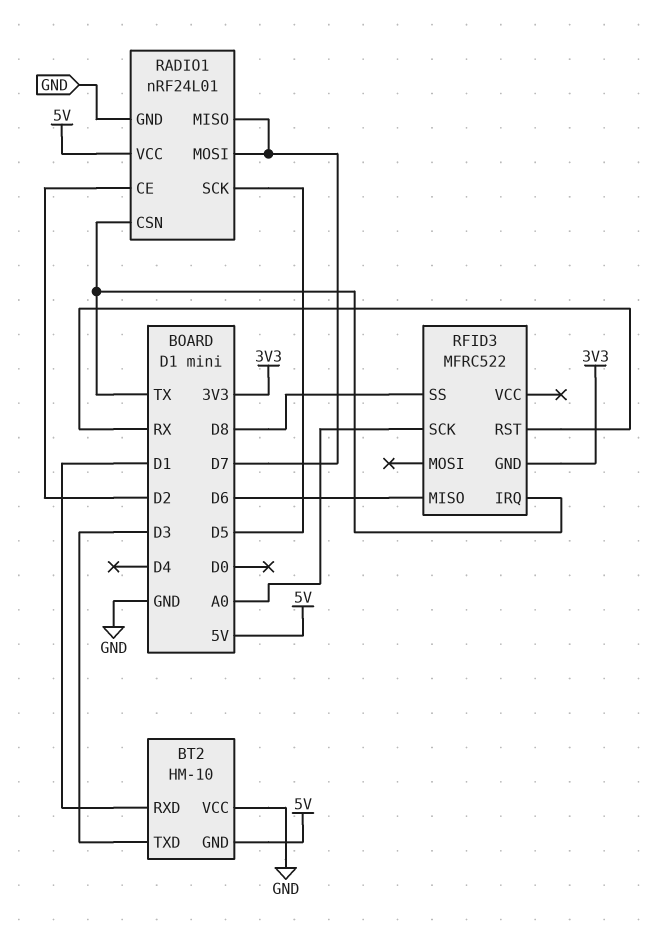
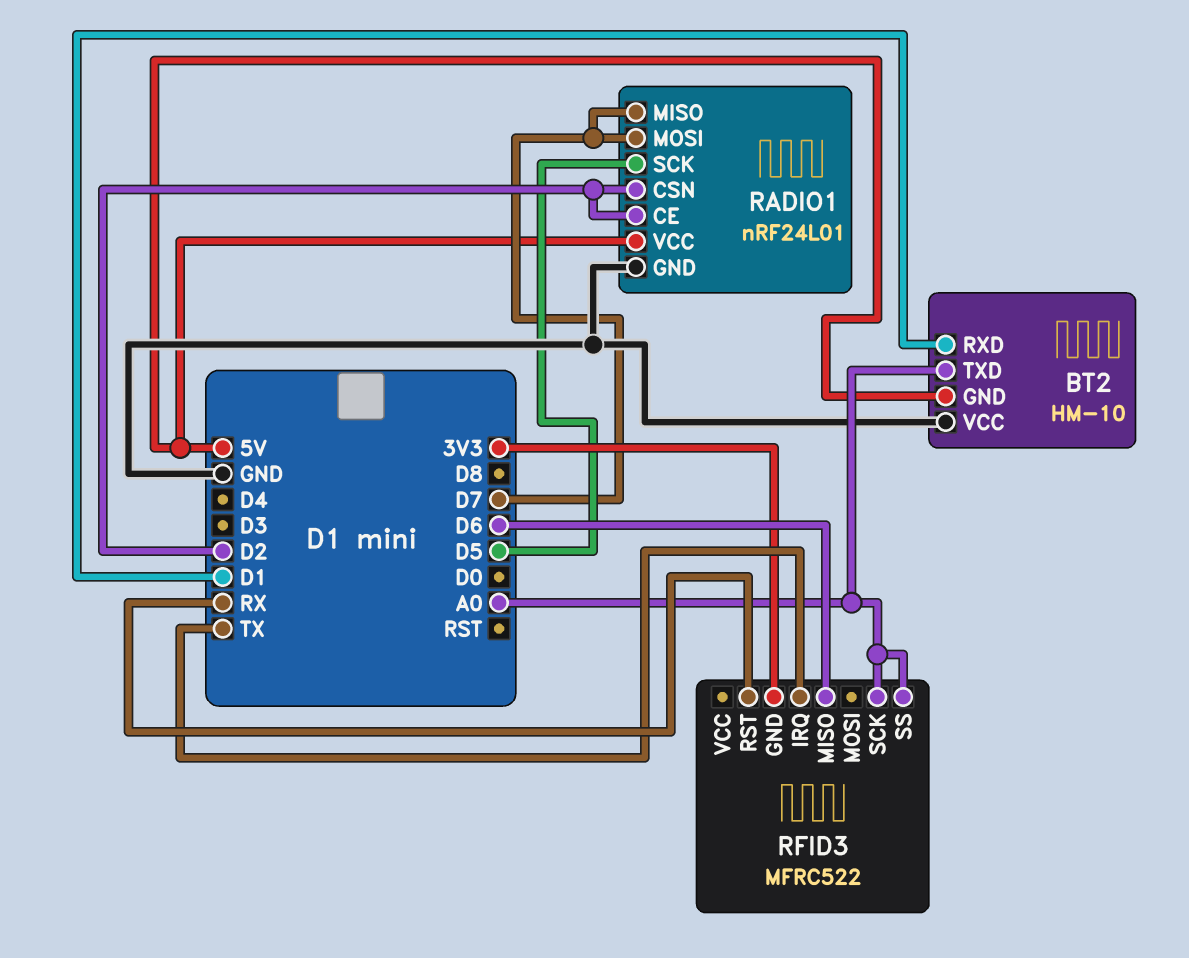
BT2 pin TXD: D3 -> A0
RADIO1 pin CSN: TX -> D2
RFID3 pin SS: D8 -> A0

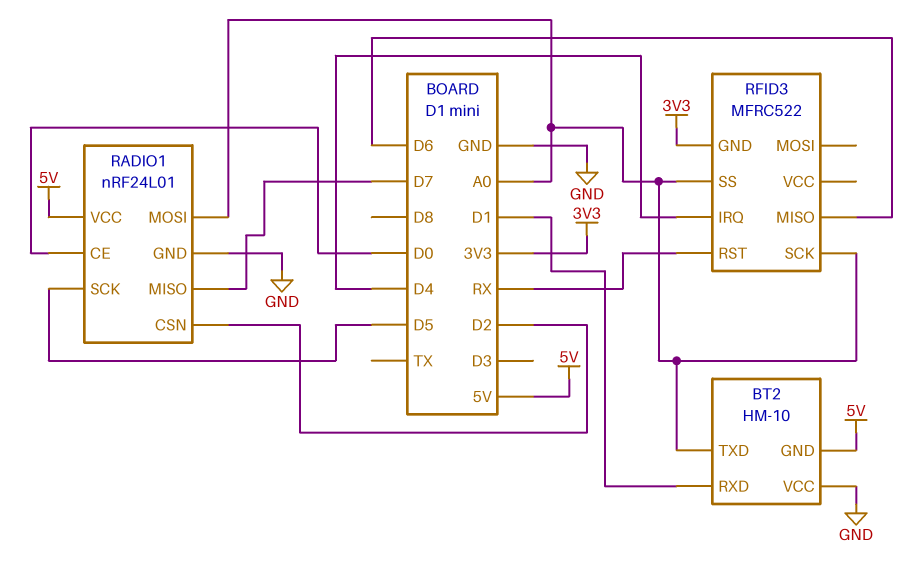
RADIO1 pin CE: D2 -> D0
RADIO1 pin MOSI: D7 -> A0
RFID3 pin IRQ: TX -> D4

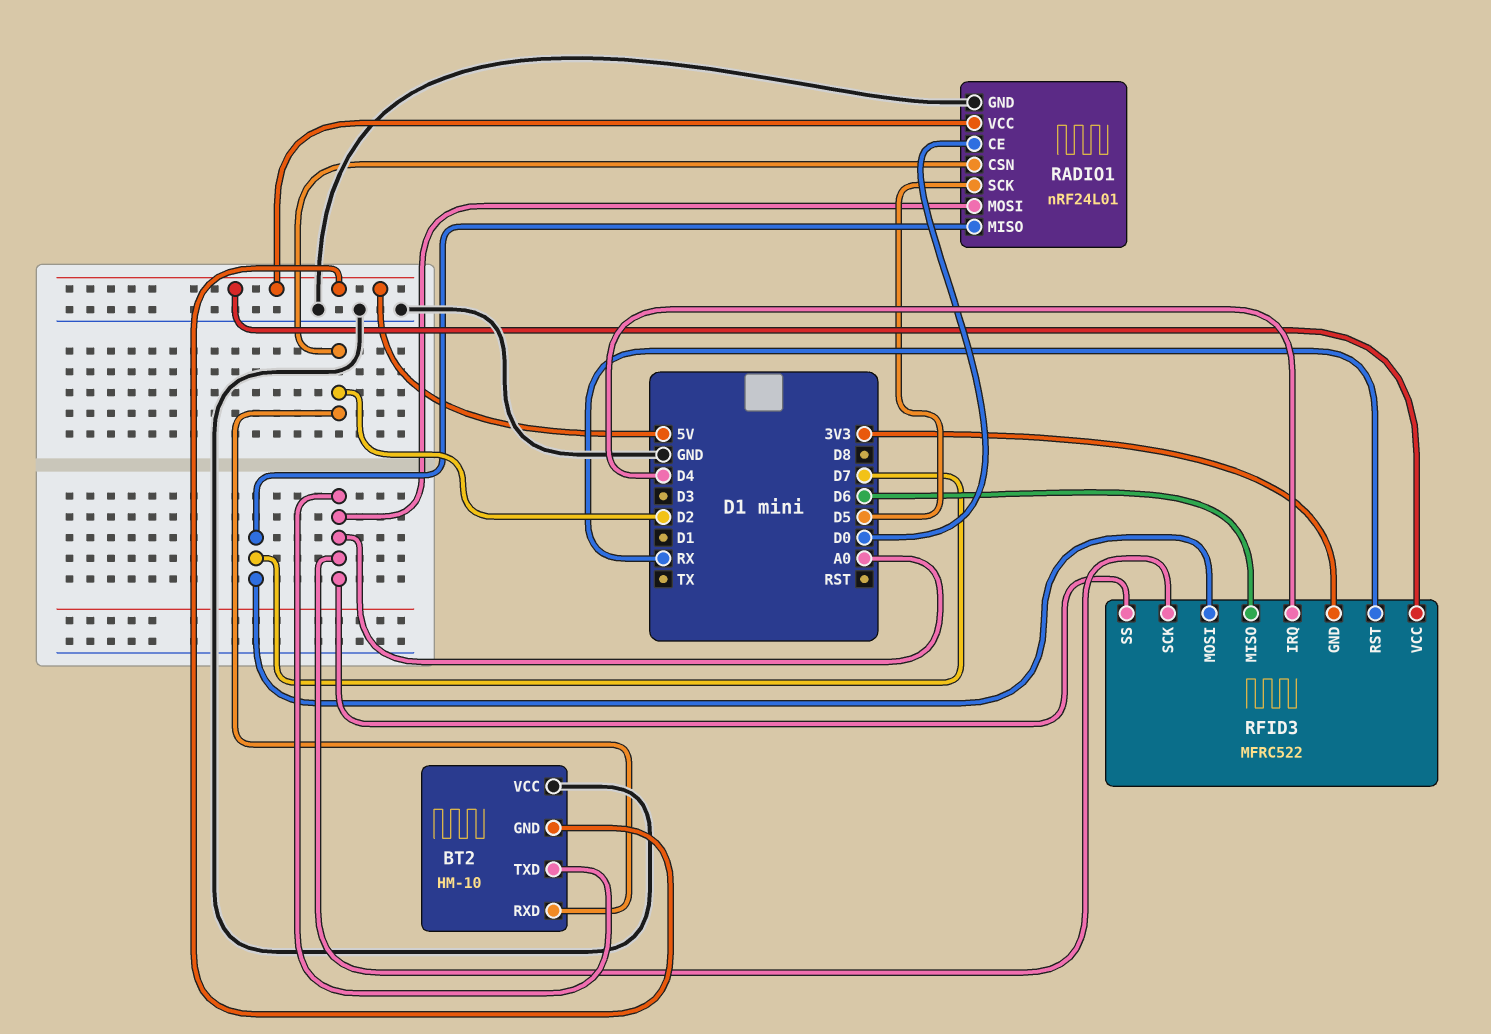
BT2 pin RXD: D1 -> D2
RFID3 pin MOSI: none -> D7
RFID3 pin VCC: none -> 5V

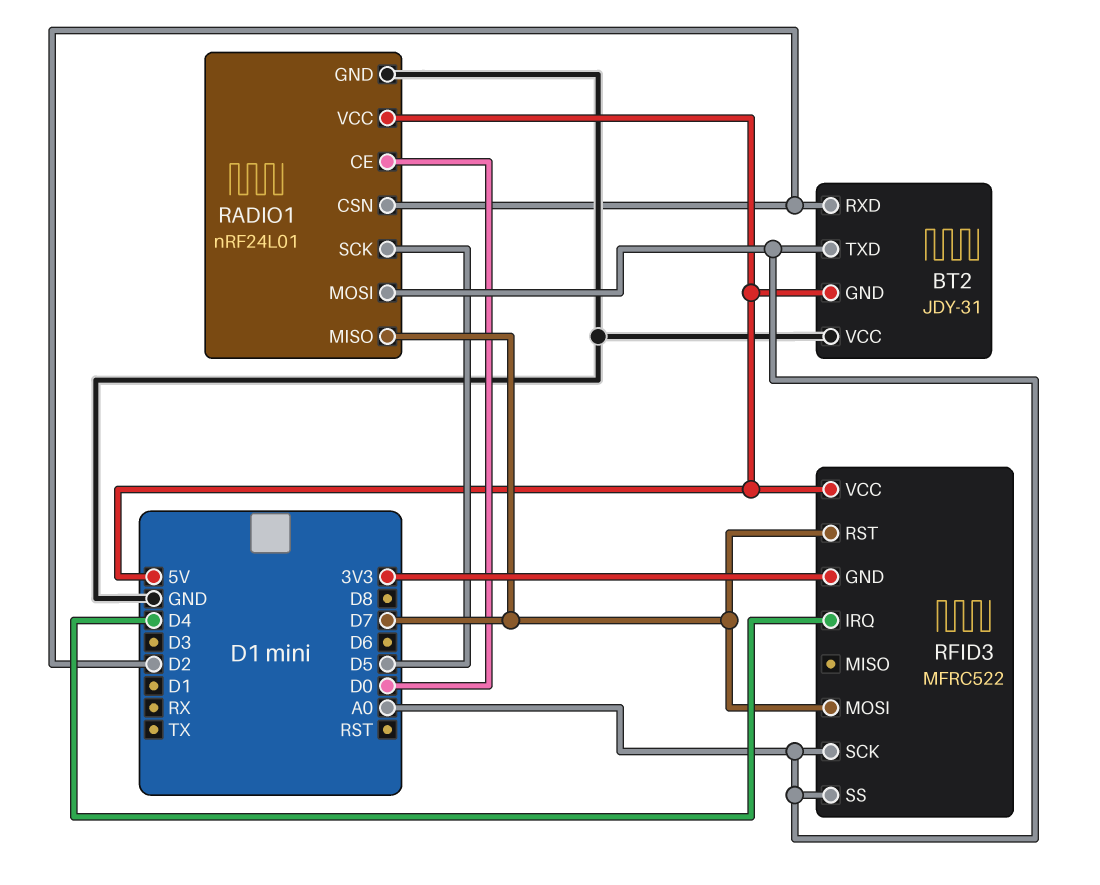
BT2: HM-10 -> JDY-31
RFID3 pin MISO: D6 -> none
RFID3 pin RST: RX -> D7

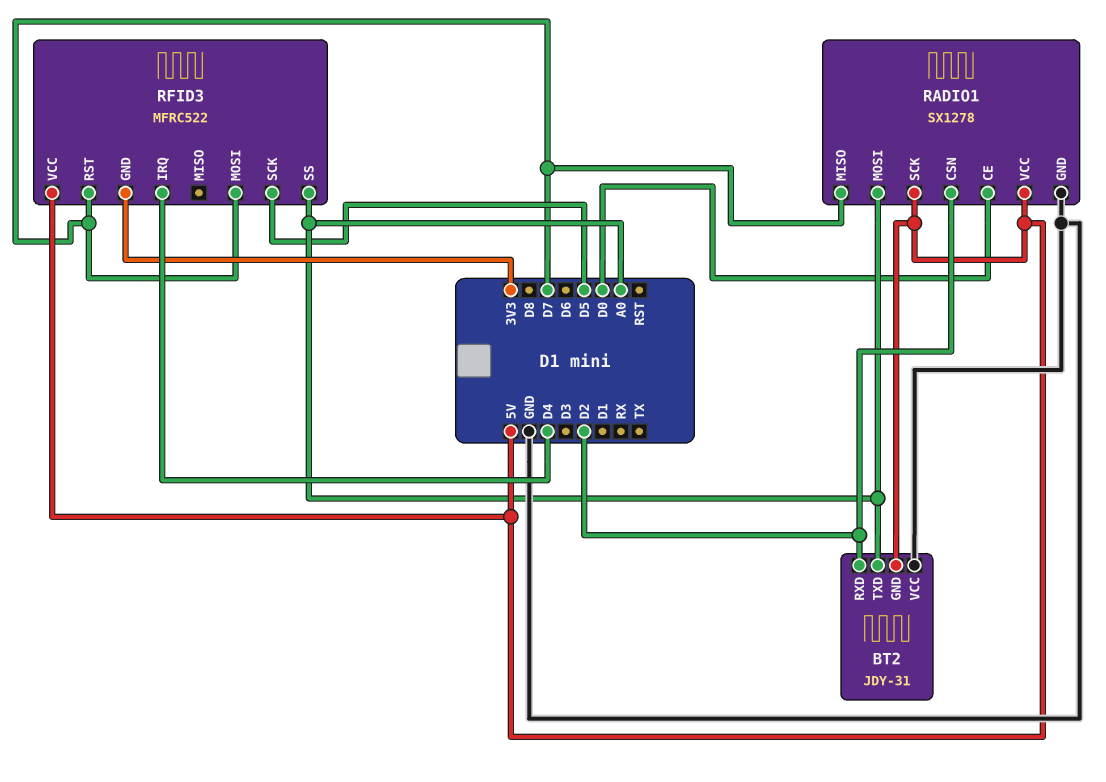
RADIO1: nRF24L01 -> SX1278
RADIO1 pin SCK: D5 -> 5V
RFID3 pin SCK: A0 -> D5

